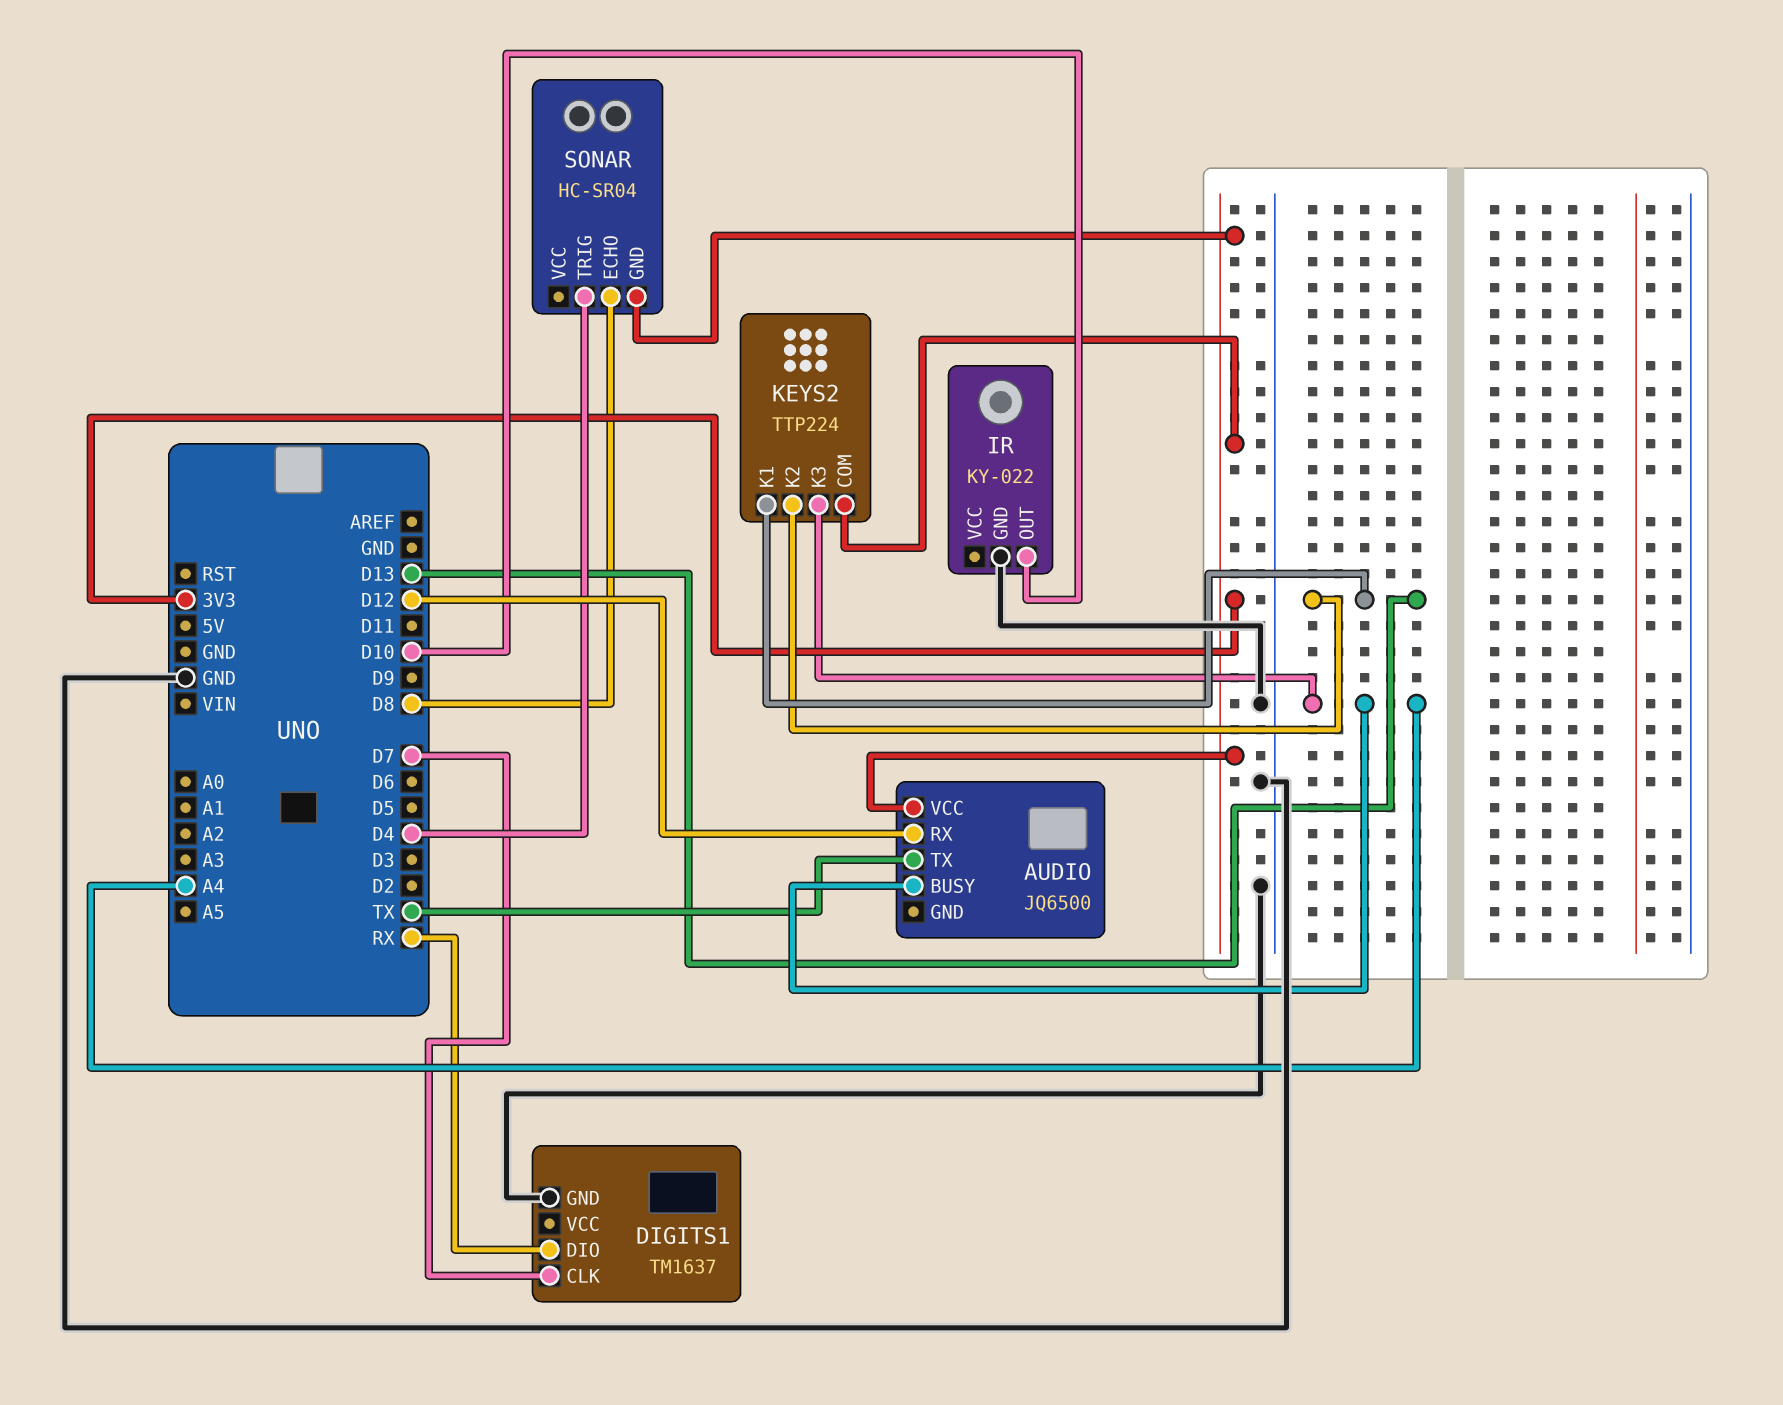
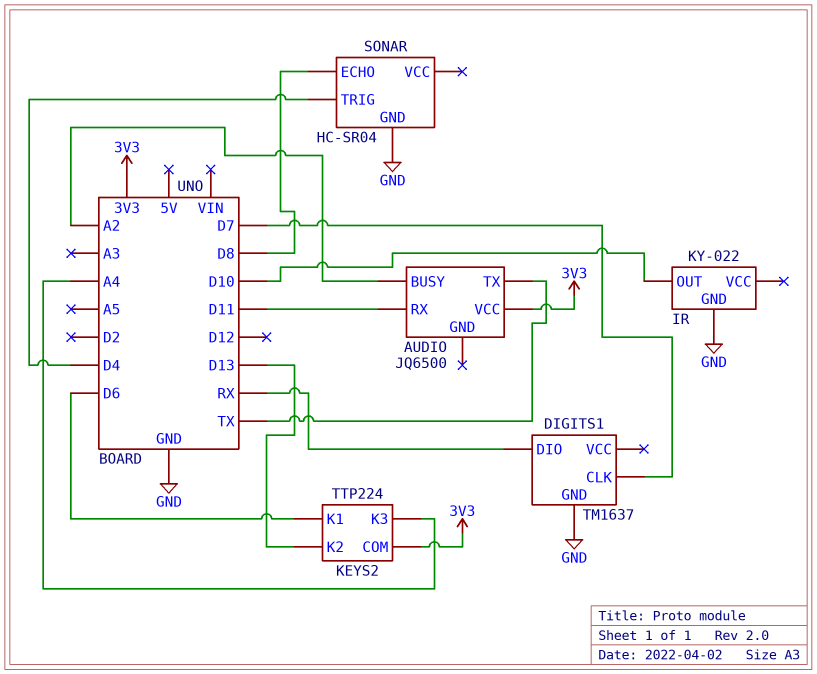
AUDIO pin BUSY: A4 -> A2
AUDIO pin RX: D12 -> D11
KEYS2 pin K1: D13 -> D6
SONAR pin GND: 3V3 -> GND

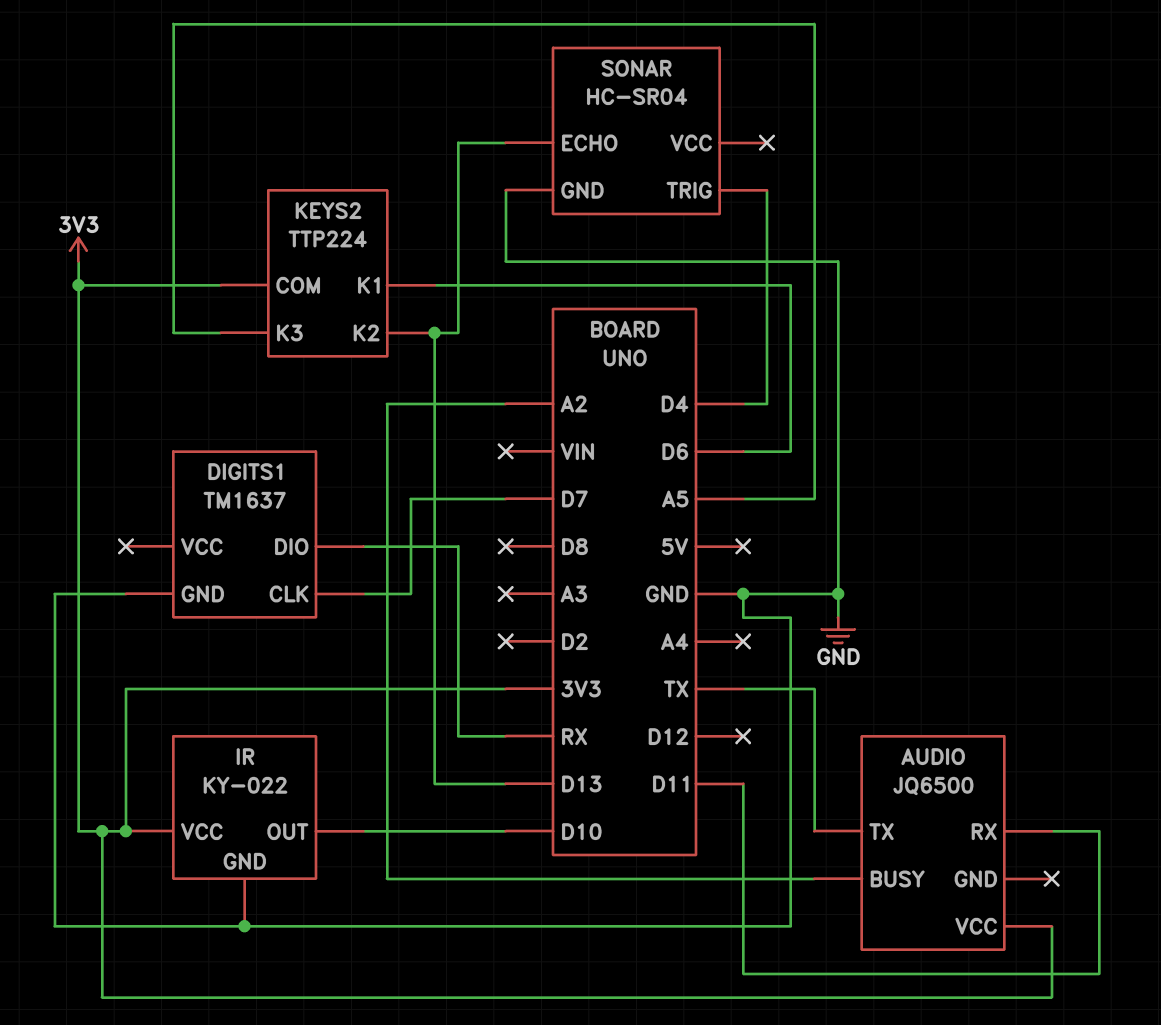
IR pin VCC: none -> 3V3
KEYS2 pin K3: A4 -> A5
SONAR pin ECHO: D8 -> D13

